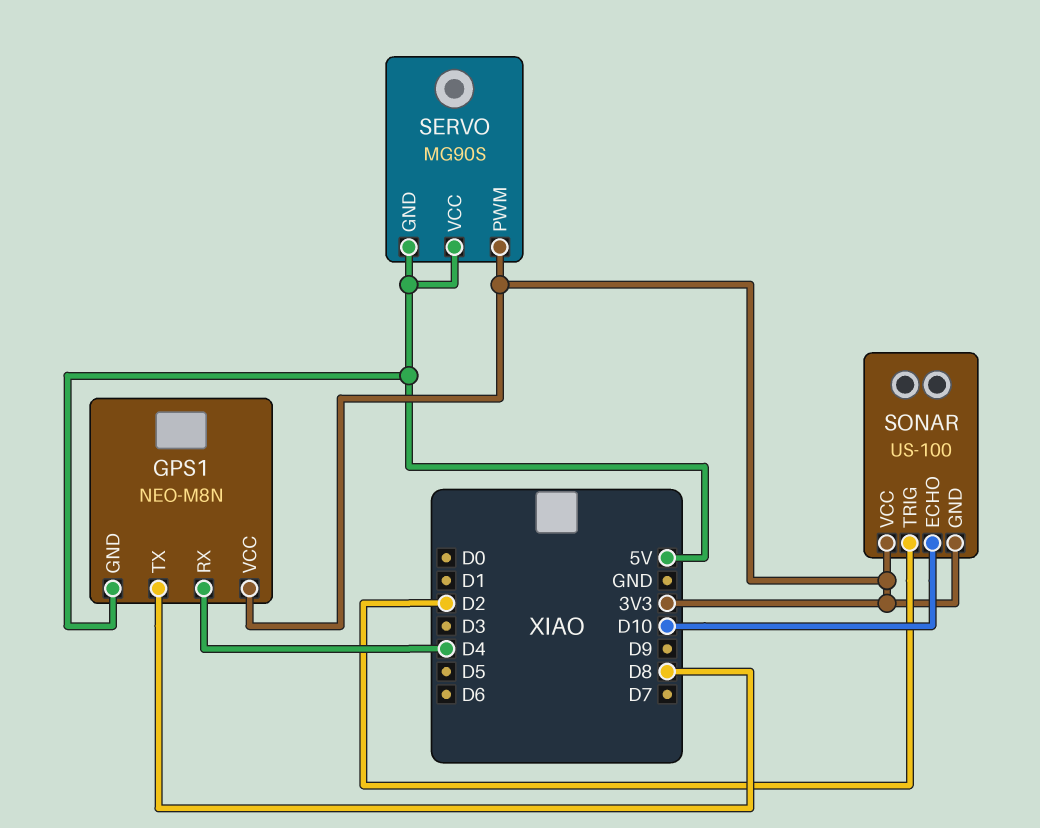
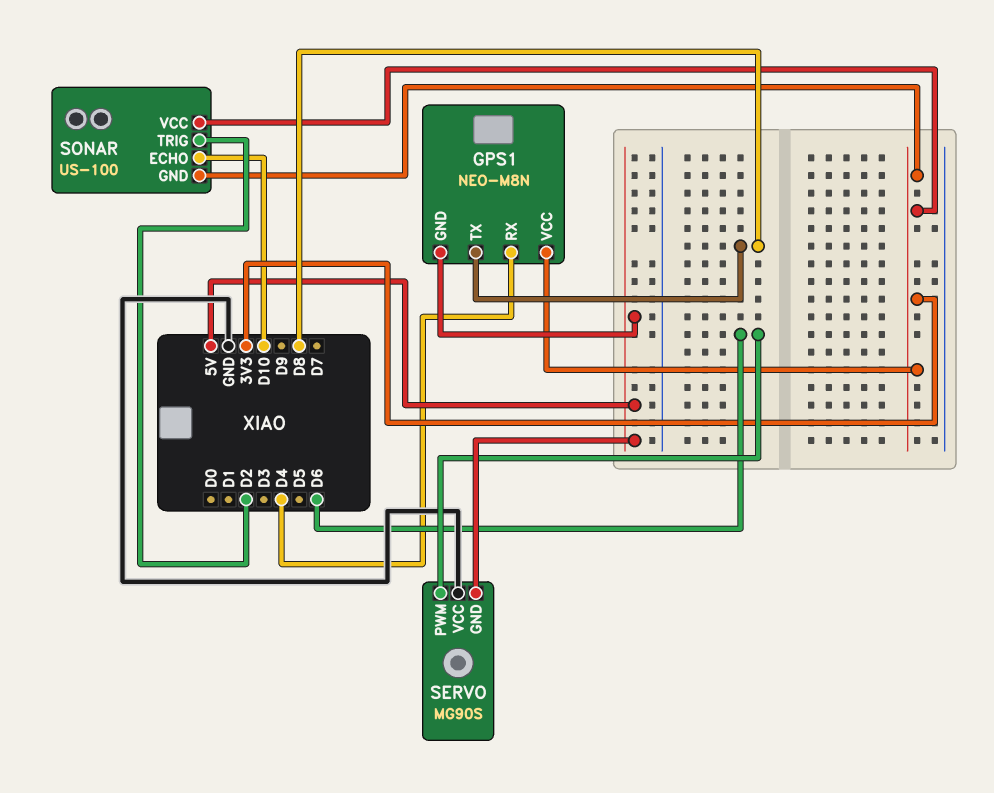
SERVO pin PWM: 3V3 -> D6
SERVO pin VCC: 5V -> GND

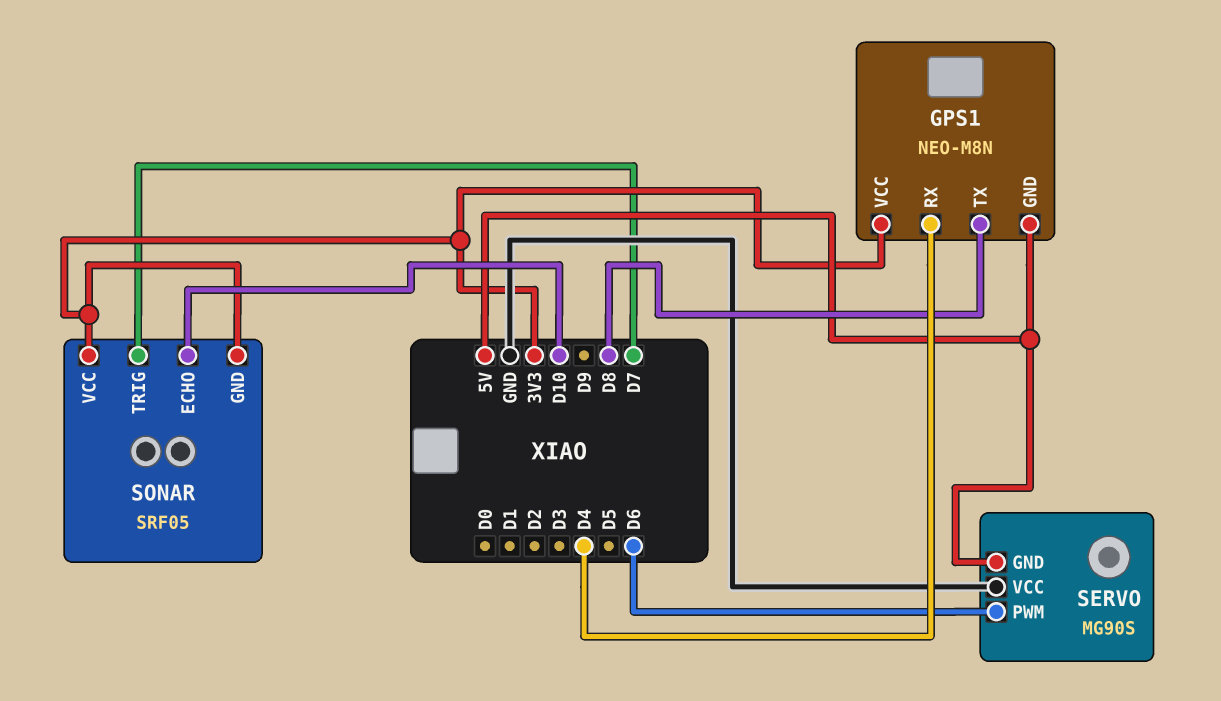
SONAR: US-100 -> SRF05
SONAR pin TRIG: D2 -> D7

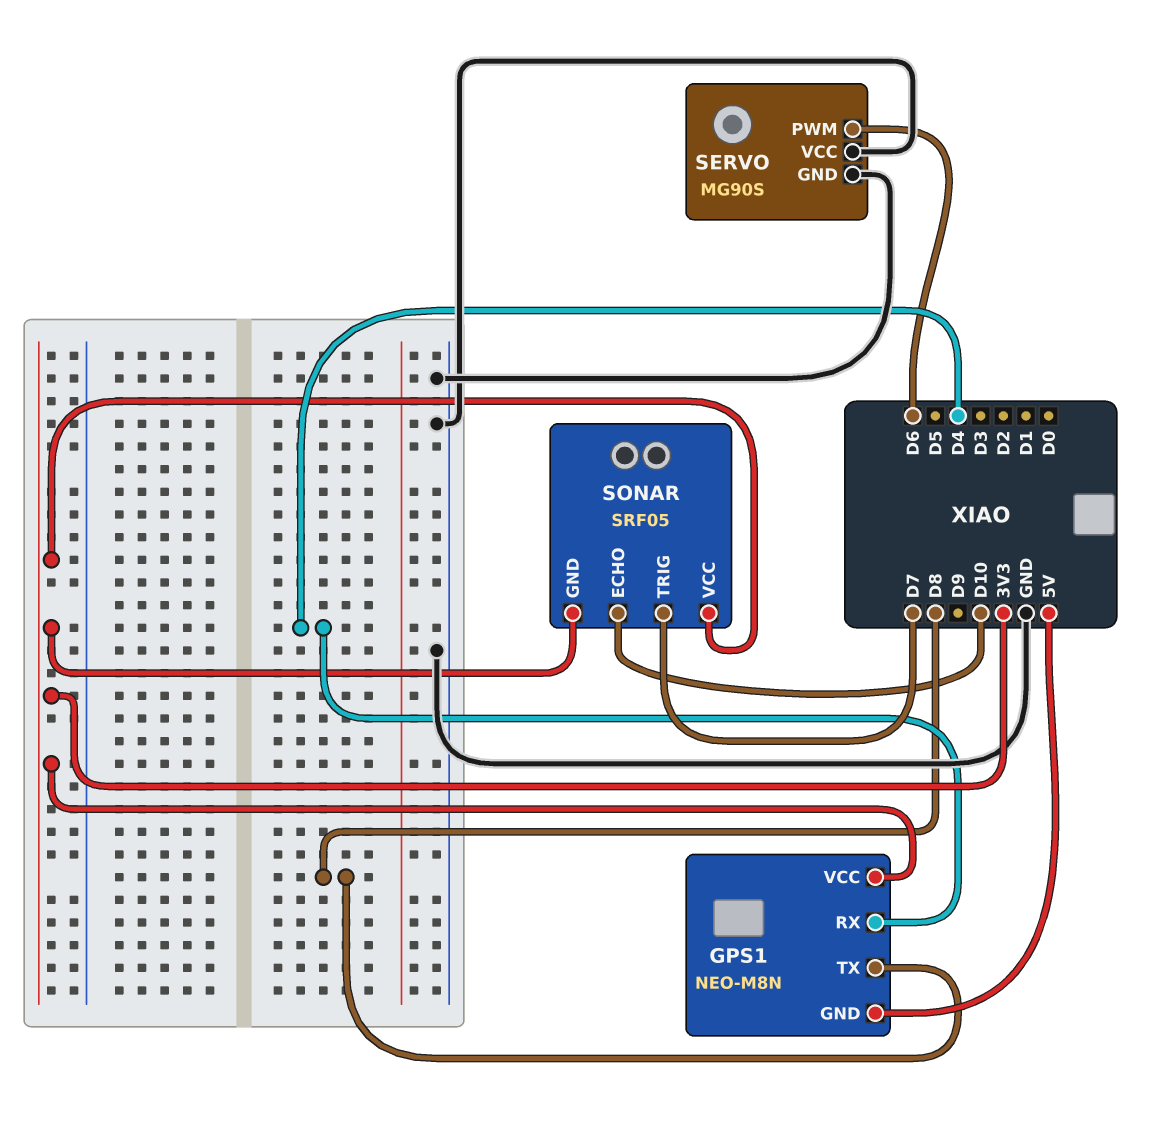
SERVO pin GND: 5V -> GND

